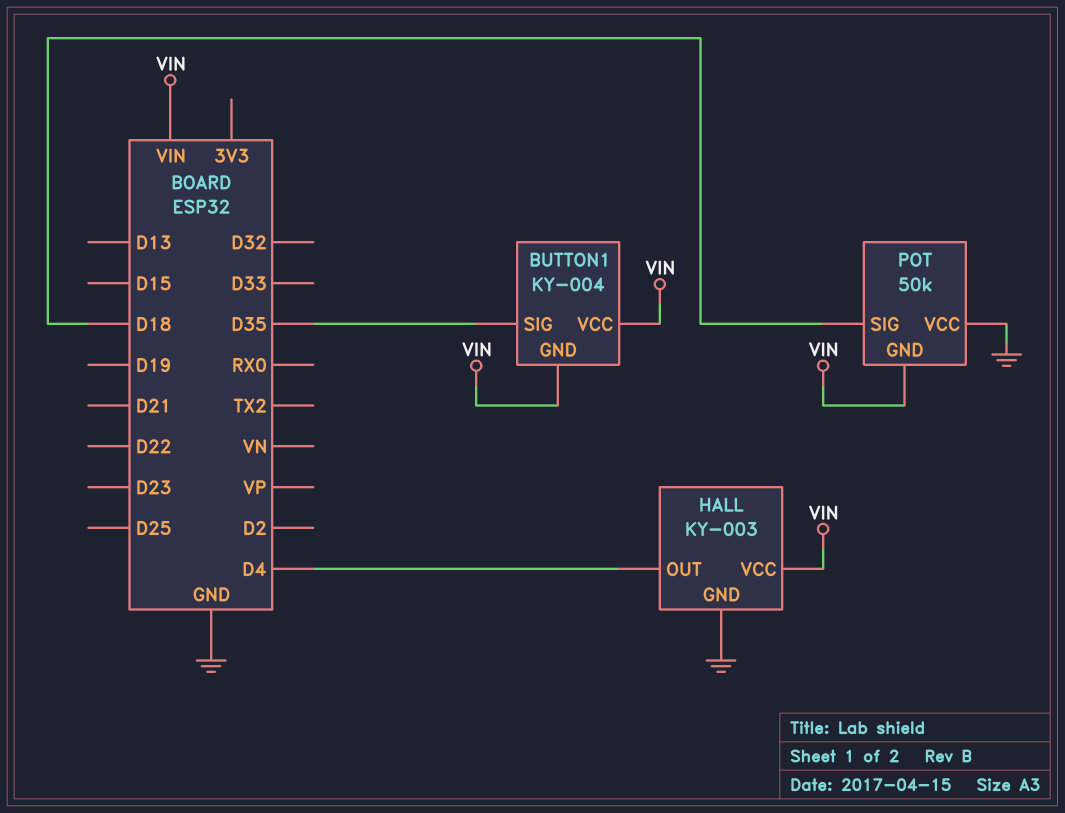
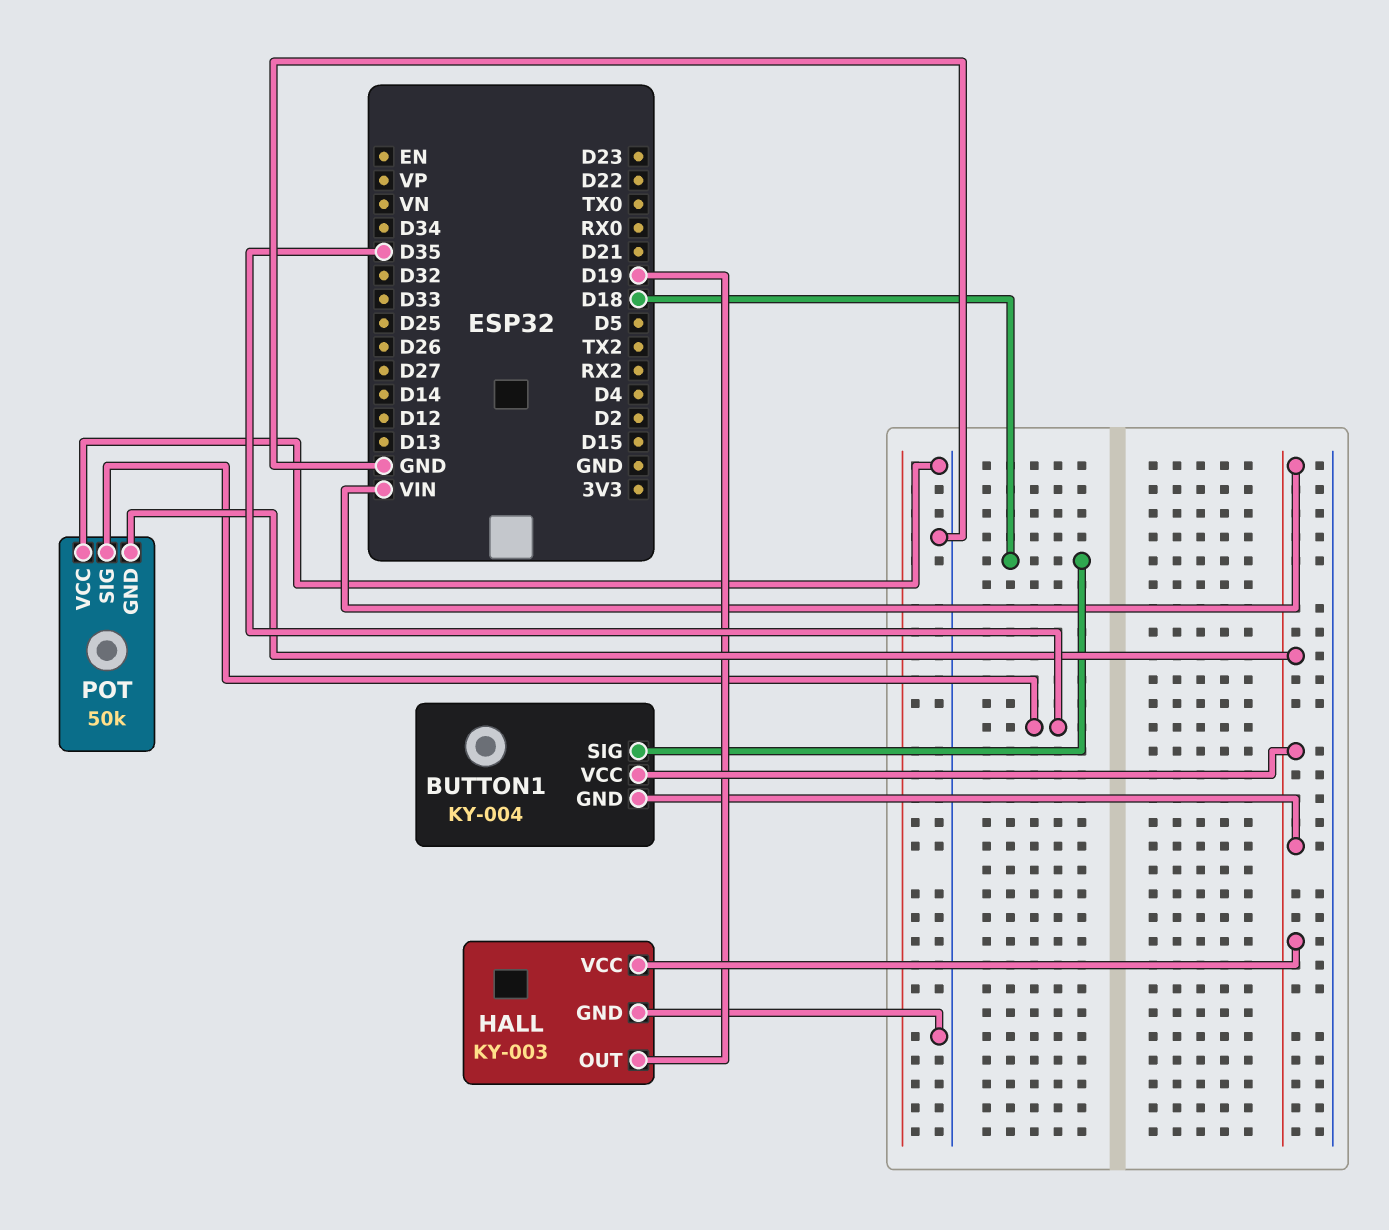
BUTTON1 pin SIG: D35 -> D18
HALL pin OUT: D4 -> D19
POT pin SIG: D18 -> D35

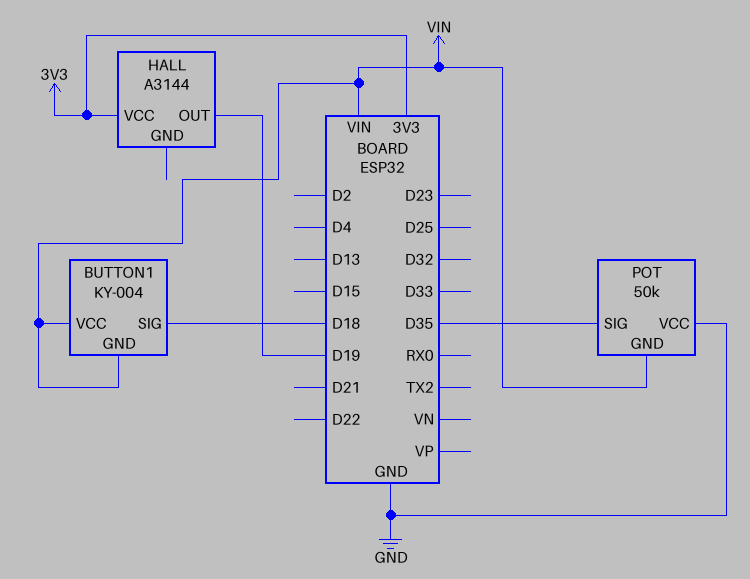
HALL: KY-003 -> A3144
HALL pin GND: GND -> none
HALL pin VCC: VIN -> 3V3

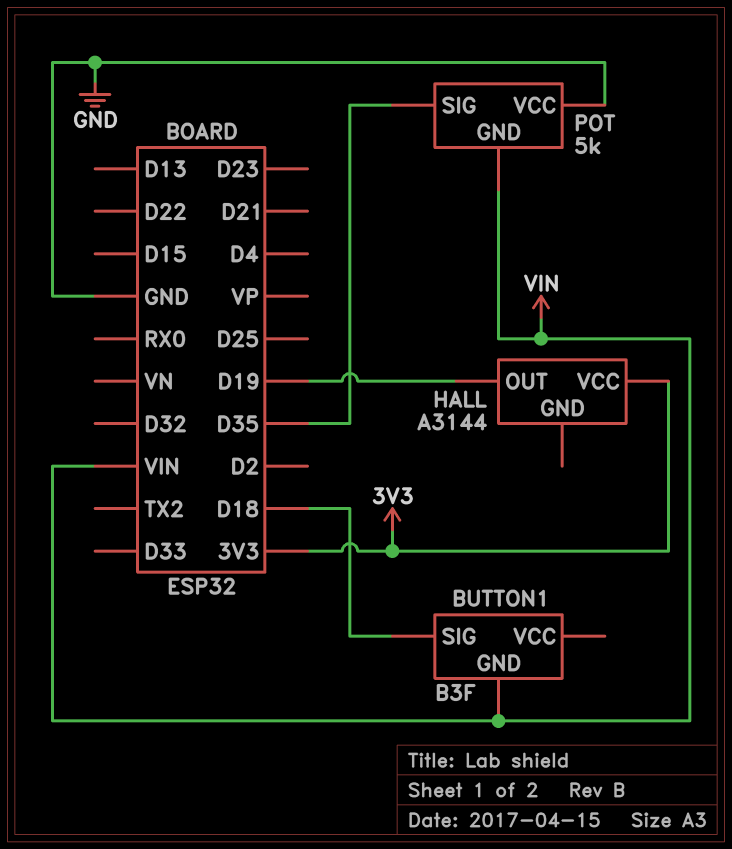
BUTTON1: KY-004 -> B3F
BUTTON1 pin VCC: VIN -> none
POT: 50k -> 5k

